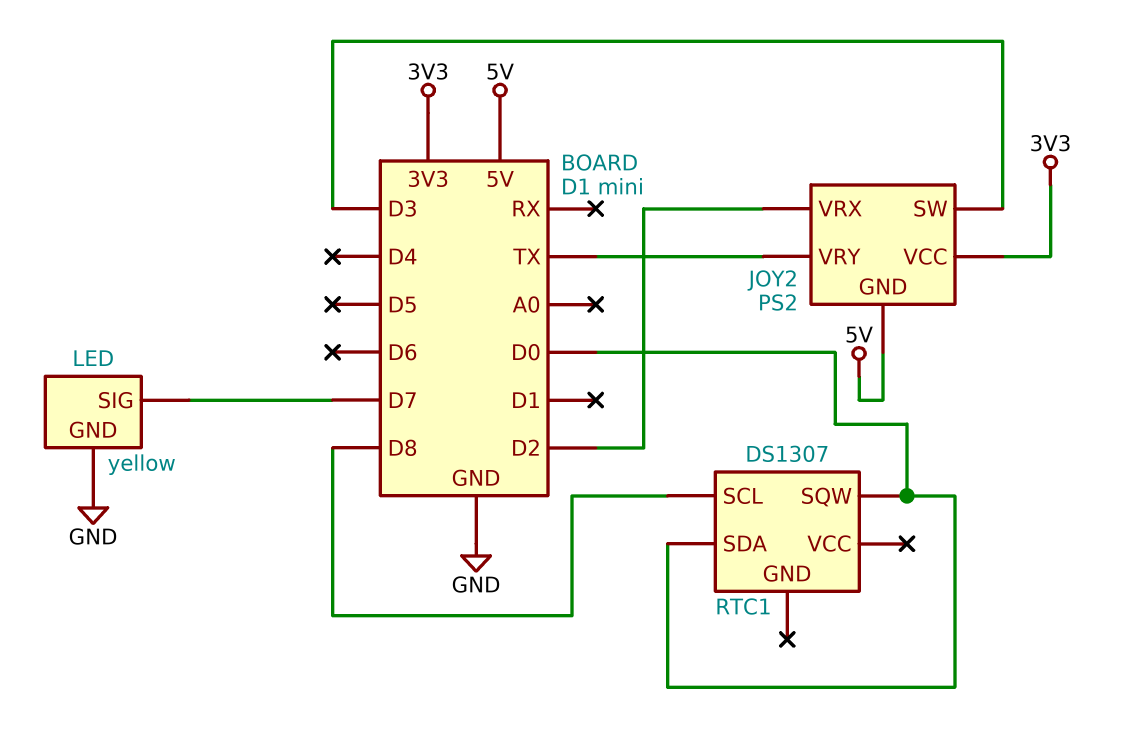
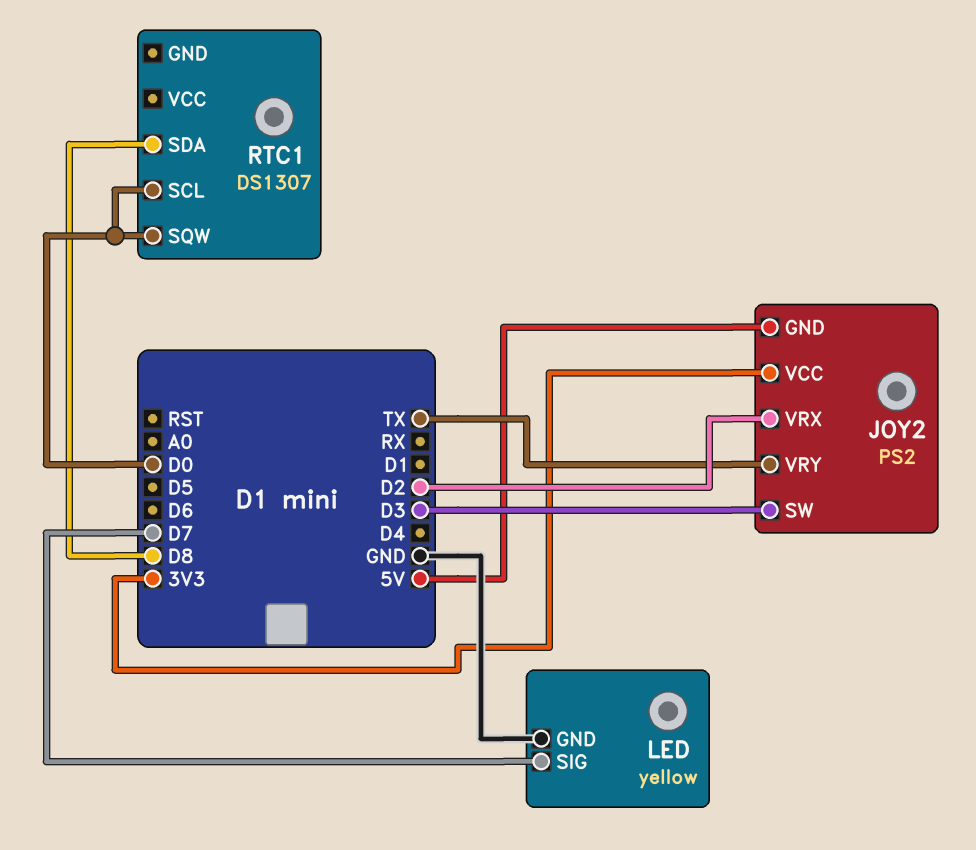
RTC1 pin SCL: D8 -> D0
RTC1 pin SDA: D0 -> D8

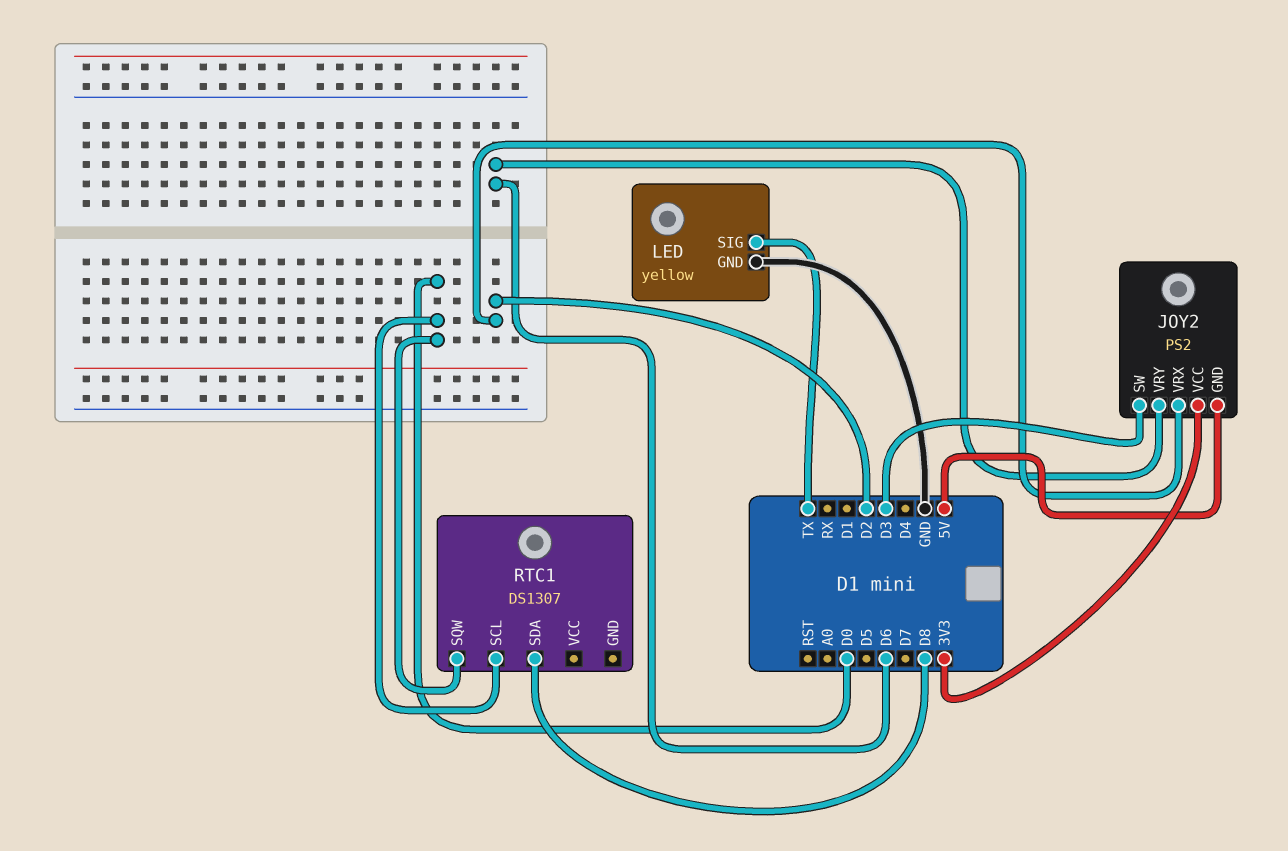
JOY2 pin VRY: TX -> D6
LED pin SIG: D7 -> TX

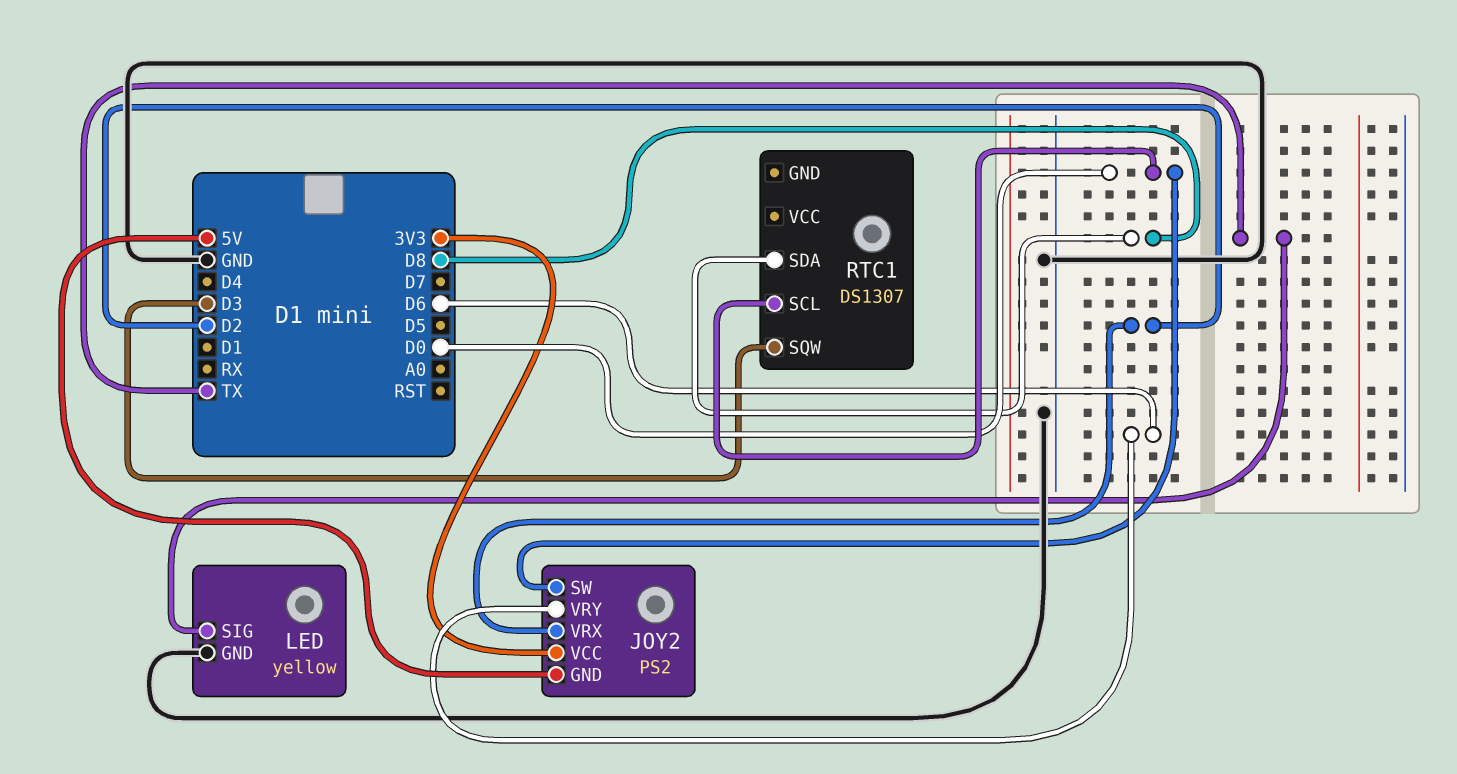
JOY2 pin SW: D3 -> D0
RTC1 pin SQW: D0 -> D3

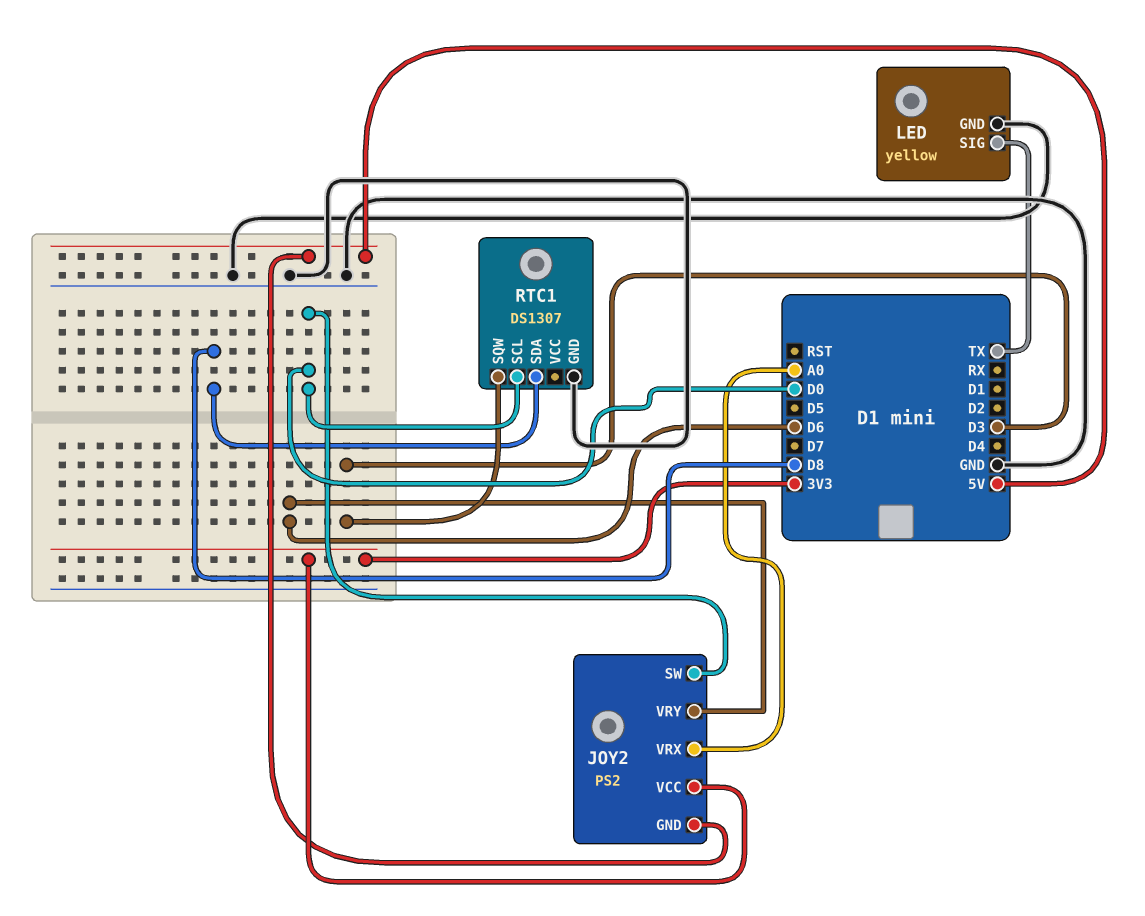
JOY2 pin VRX: D2 -> A0
RTC1 pin GND: none -> GND

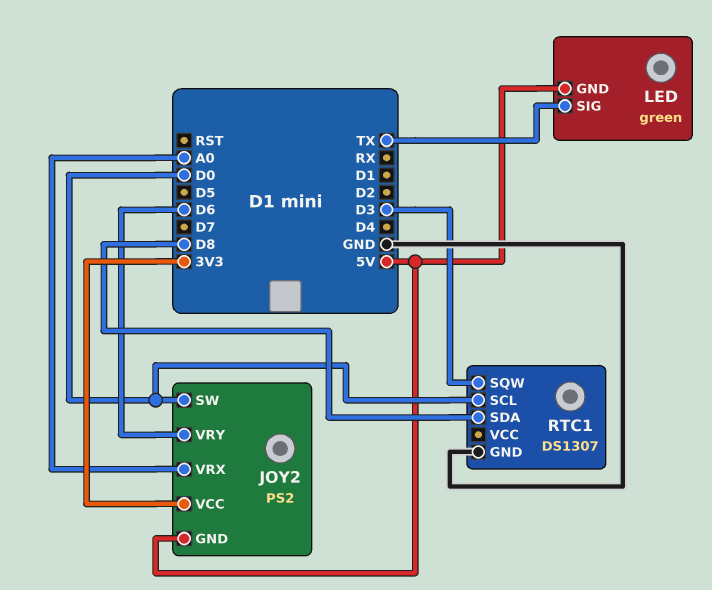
LED: yellow -> green
LED pin GND: GND -> 5V

